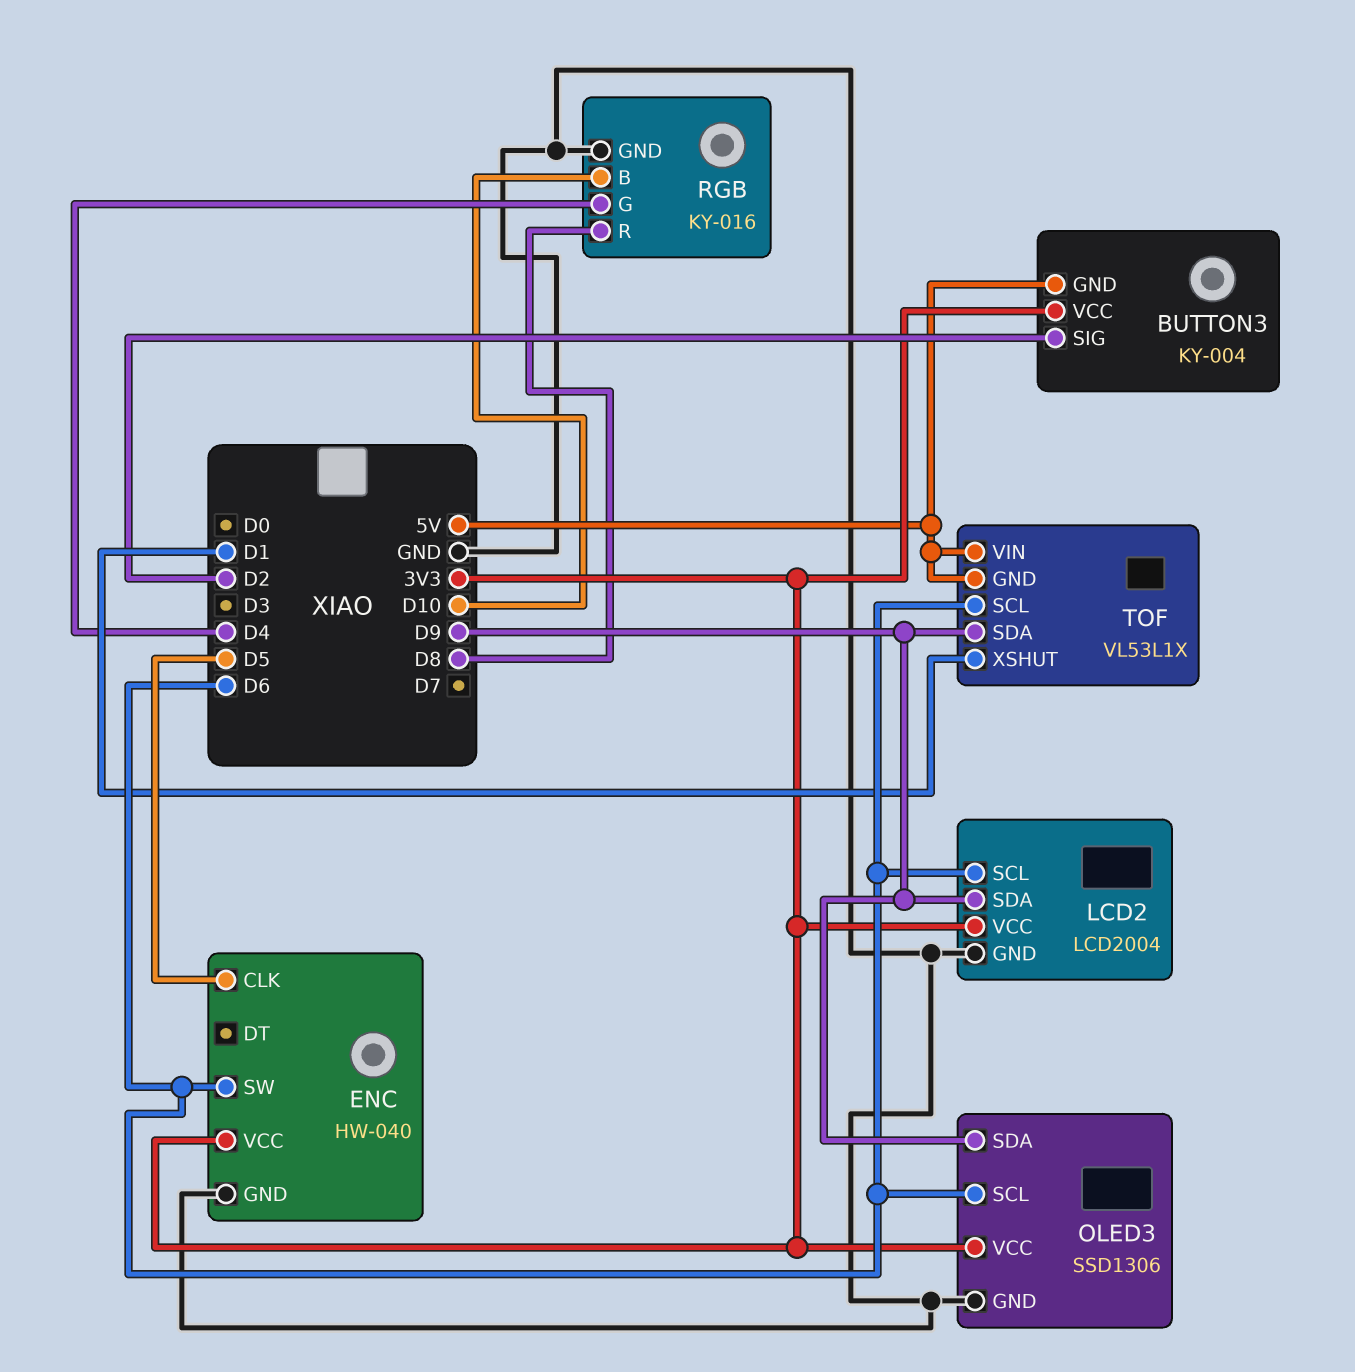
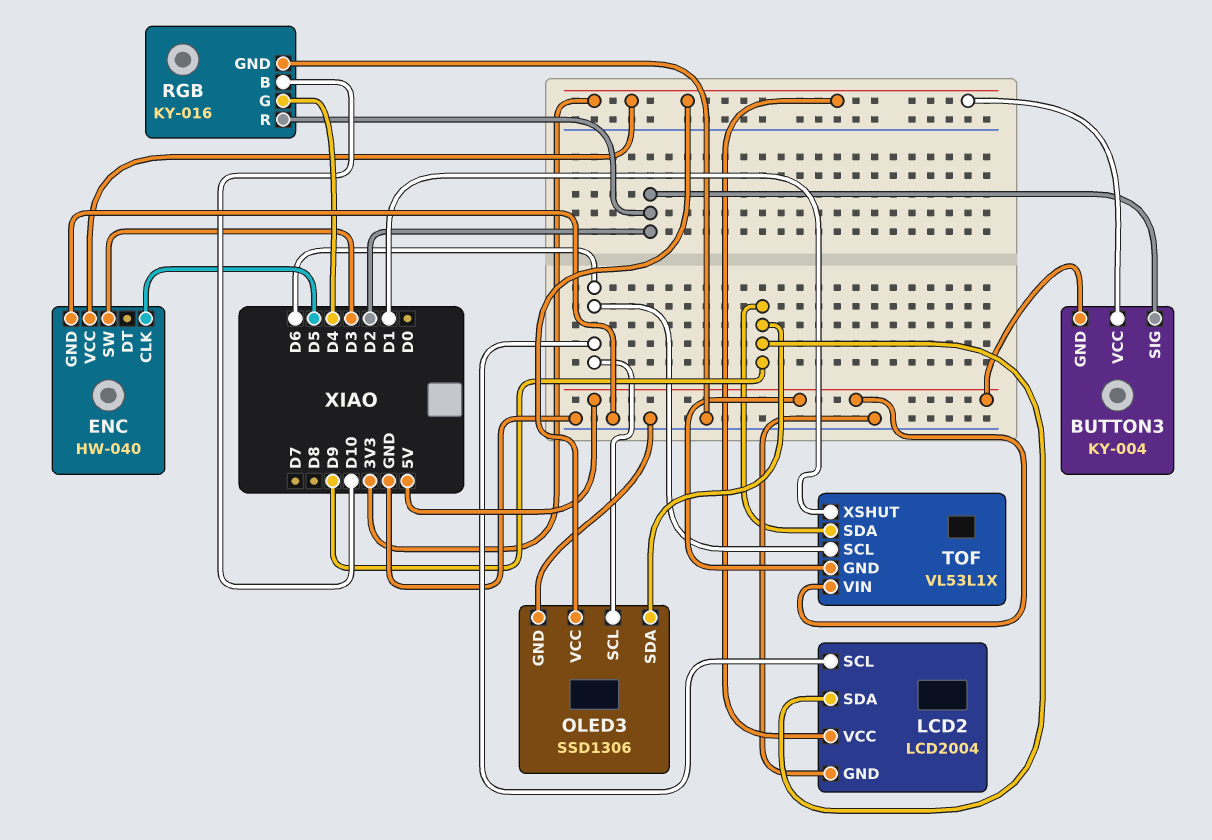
ENC pin SW: D6 -> D3
RGB pin R: D8 -> D2

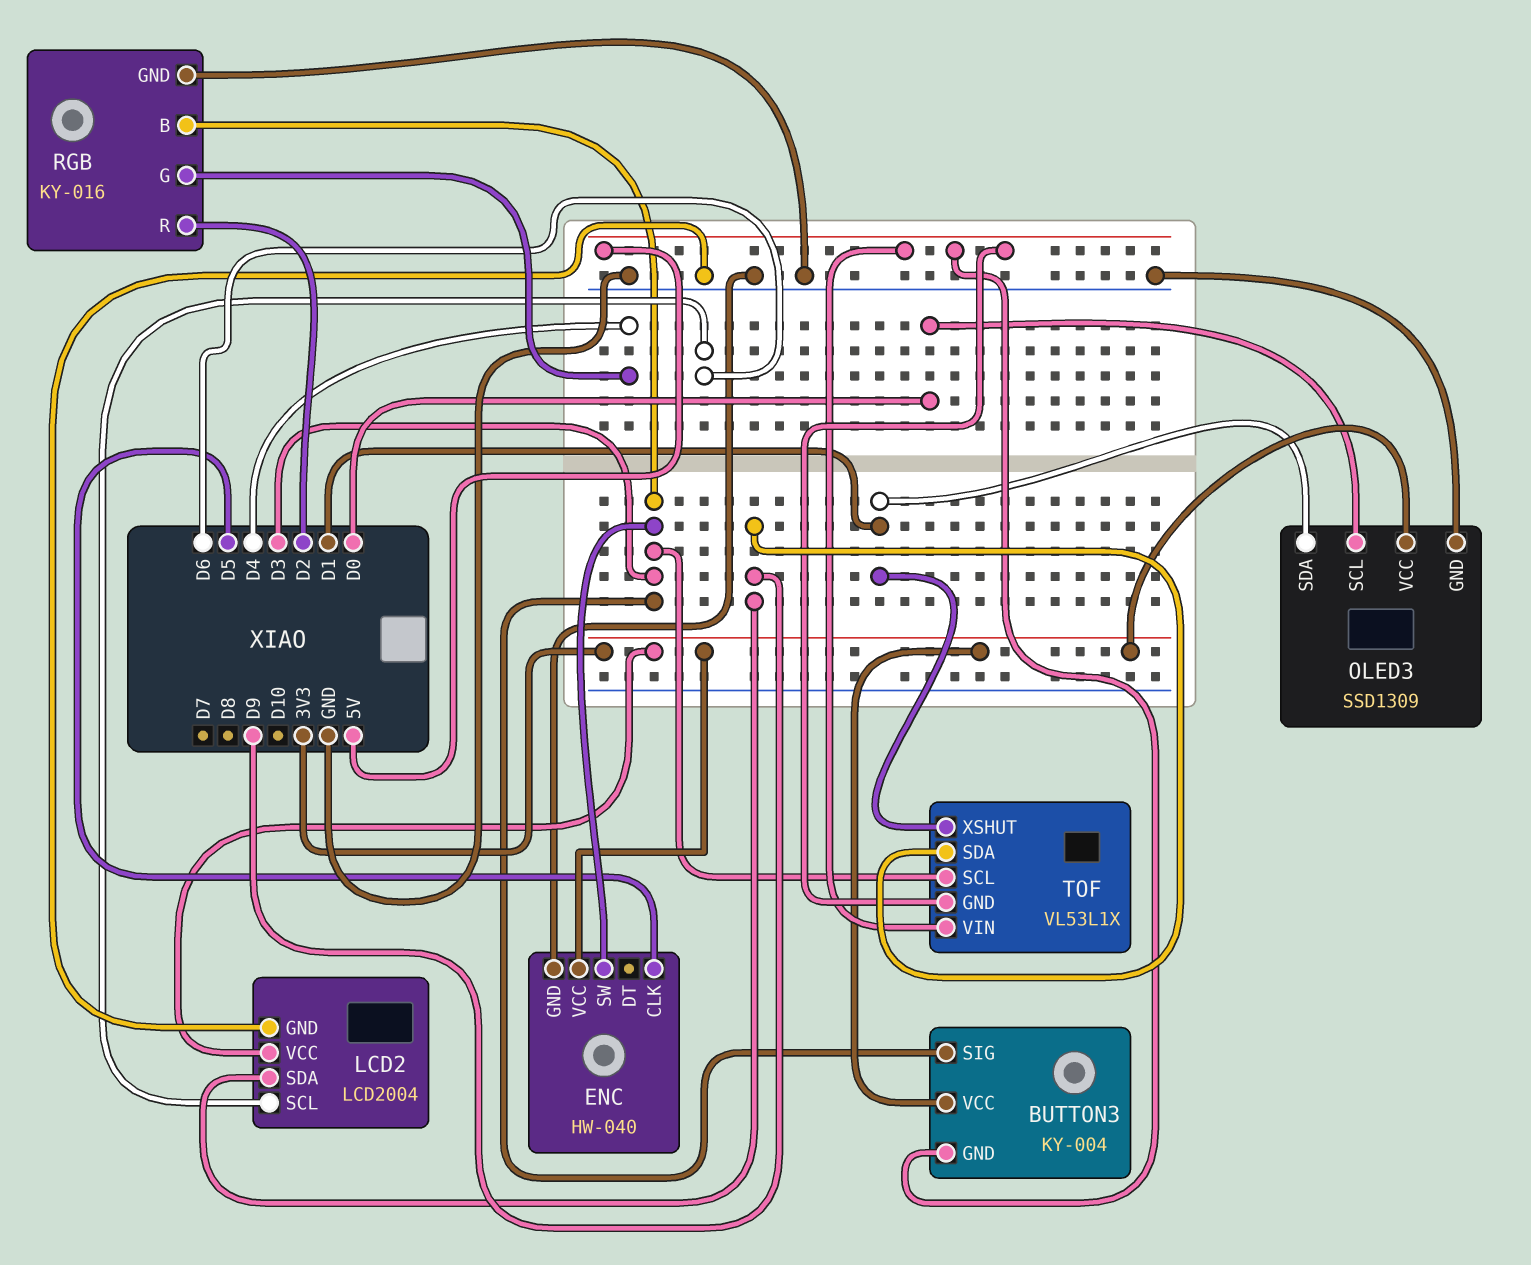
BUTTON3 pin SIG: D2 -> D3
OLED3: SSD1306 -> SSD1309
OLED3 pin SCL: D6 -> D0
OLED3 pin SDA: D9 -> D1
RGB pin B: D10 -> D3
TOF pin SCL: D6 -> D3

